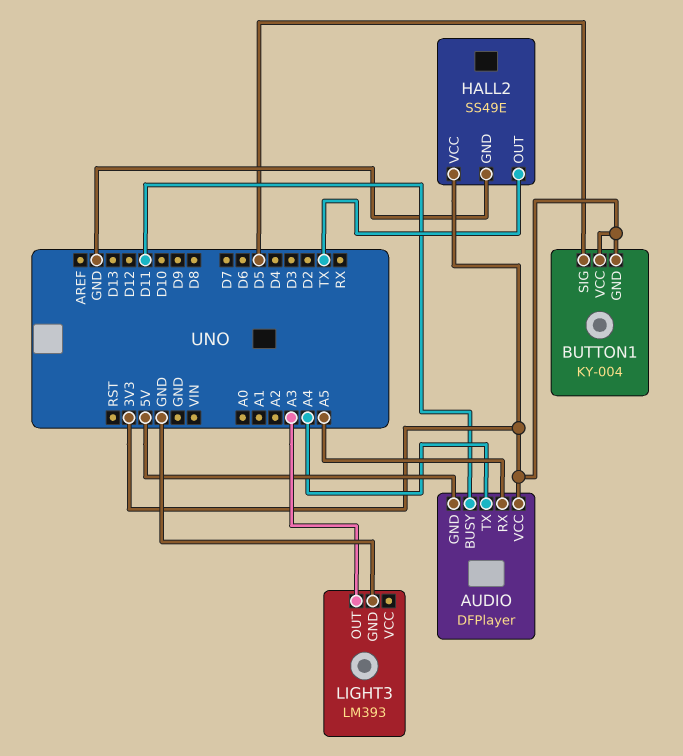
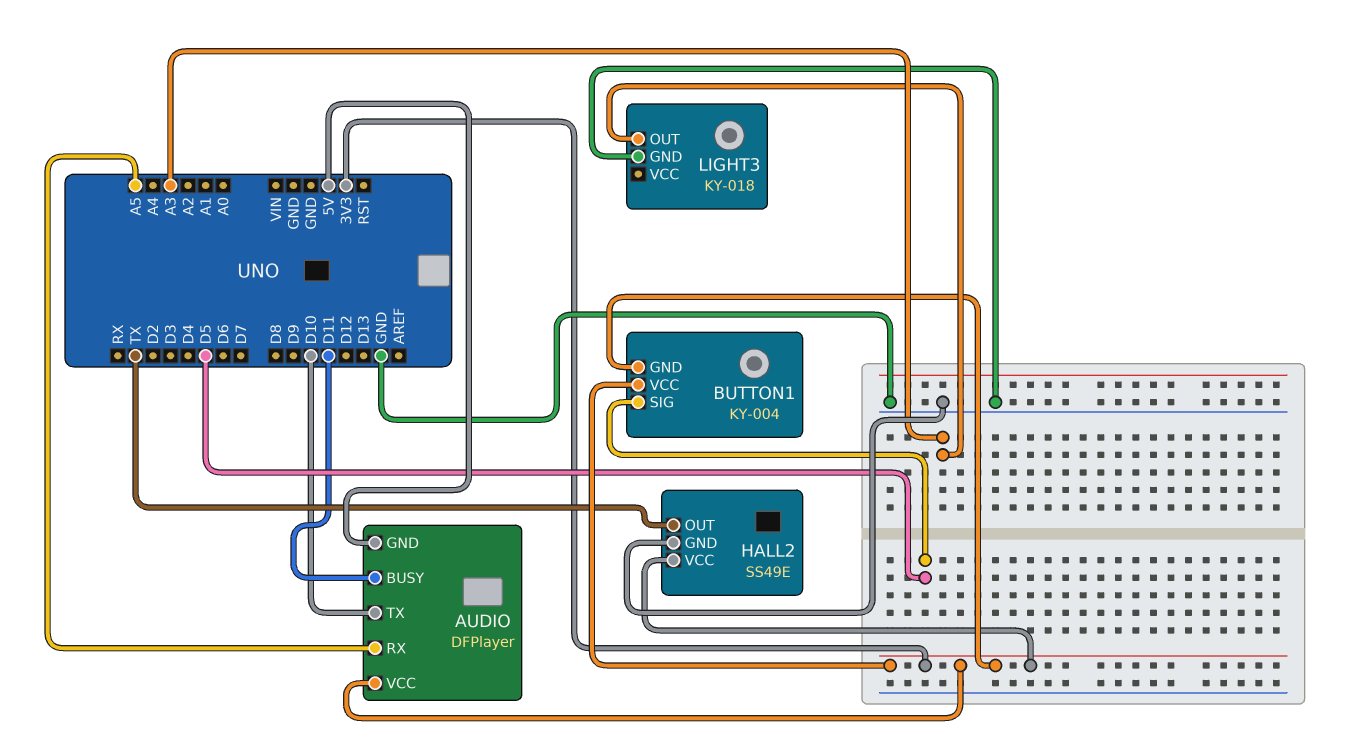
AUDIO pin TX: A4 -> D10
LIGHT3: LM393 -> KY-018

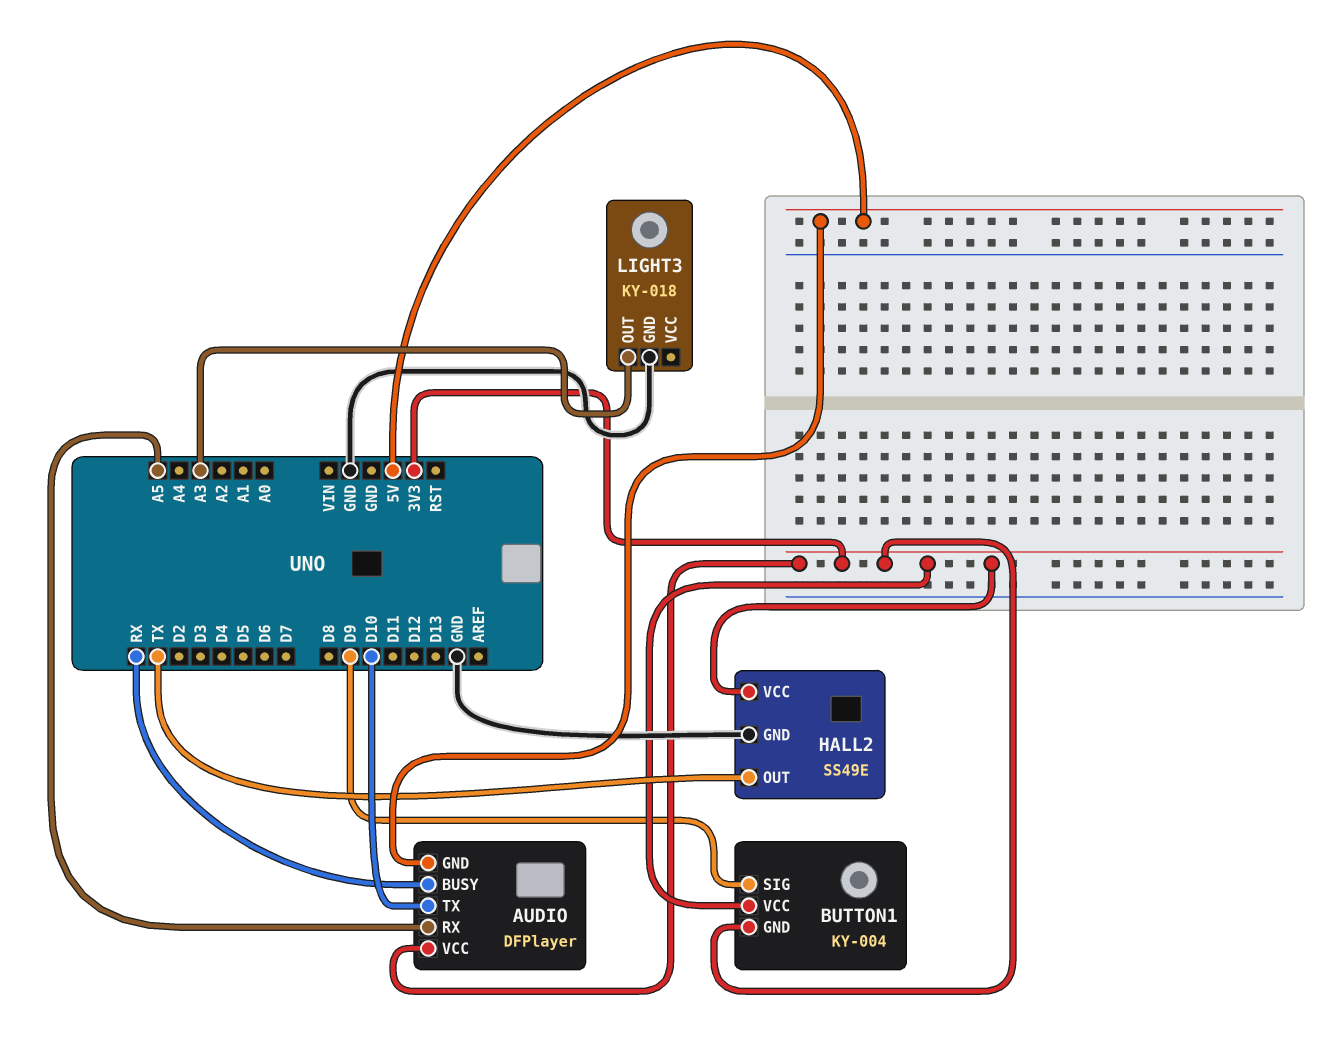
AUDIO pin BUSY: D11 -> RX
BUTTON1 pin SIG: D5 -> D9

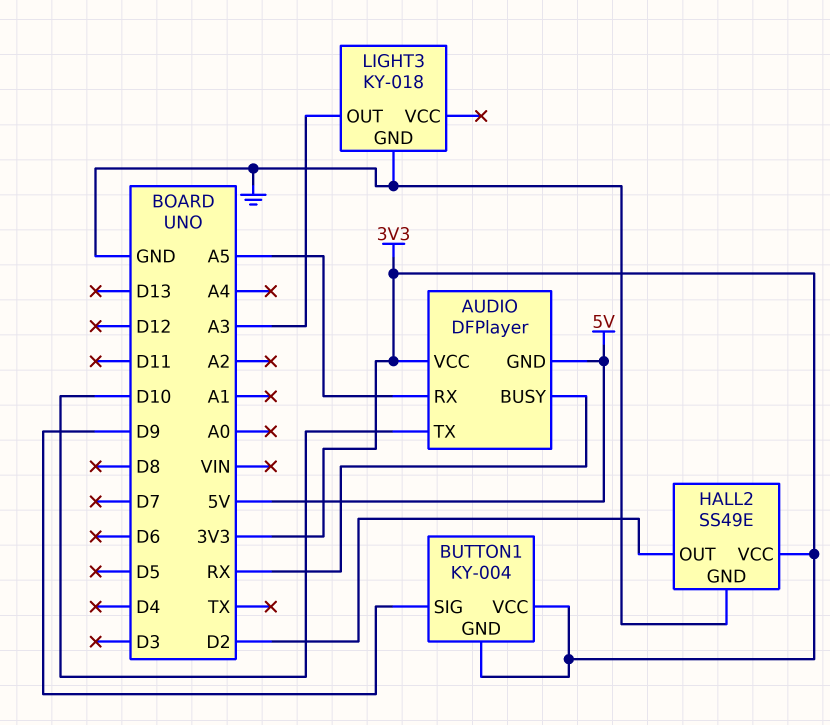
HALL2 pin OUT: TX -> D2

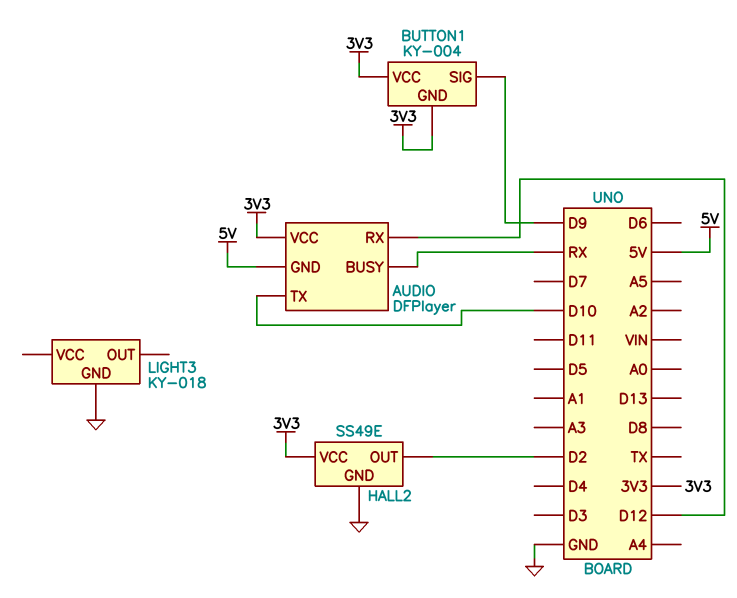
AUDIO pin RX: A5 -> D12
LIGHT3 pin OUT: A3 -> none

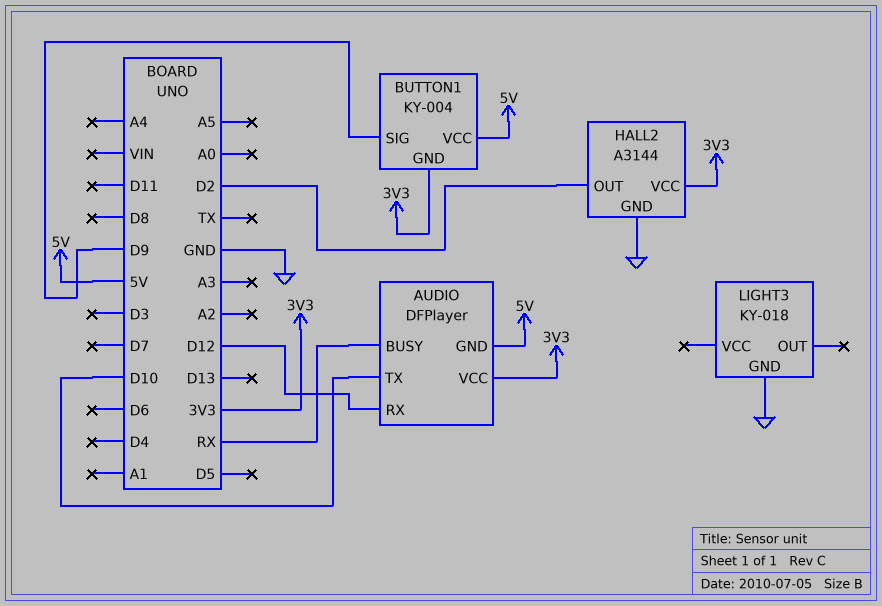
BUTTON1 pin VCC: 3V3 -> 5V
HALL2: SS49E -> A3144

